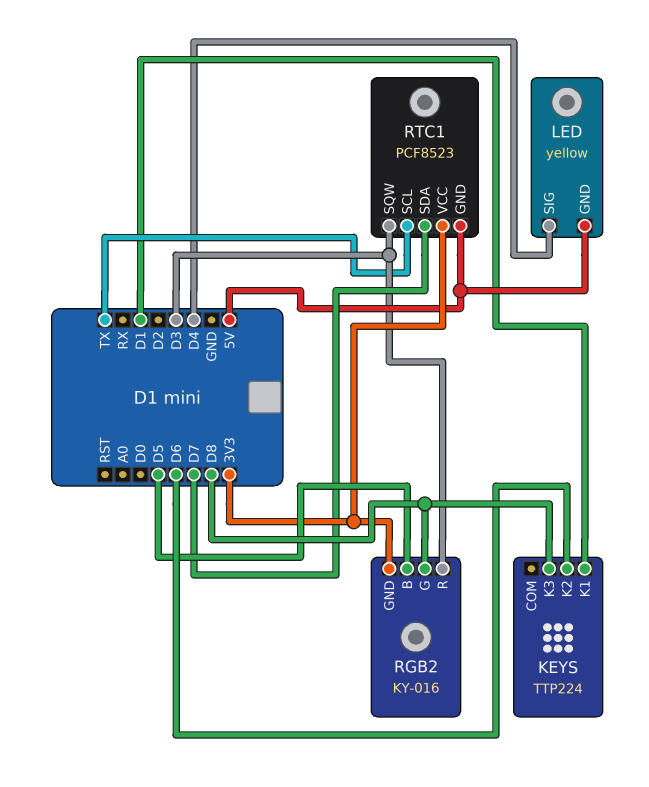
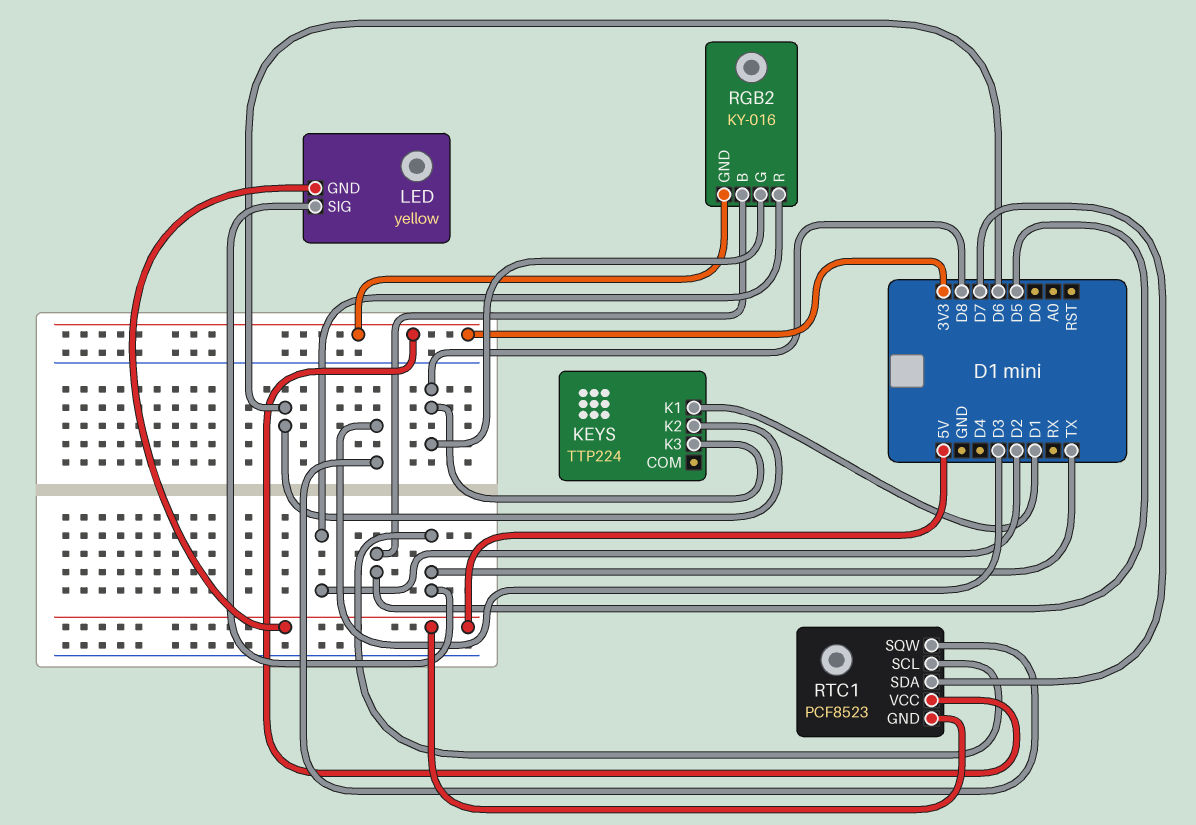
LED pin SIG: D4 -> TX
RGB2 pin R: D3 -> D2

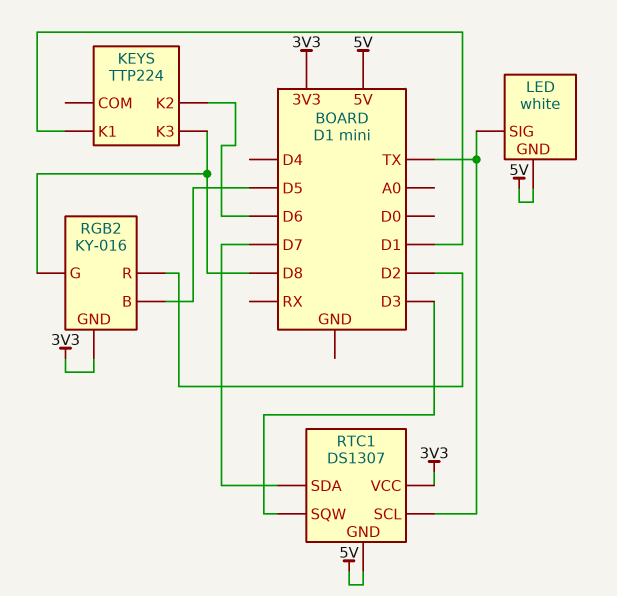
LED: yellow -> white
RTC1: PCF8523 -> DS1307

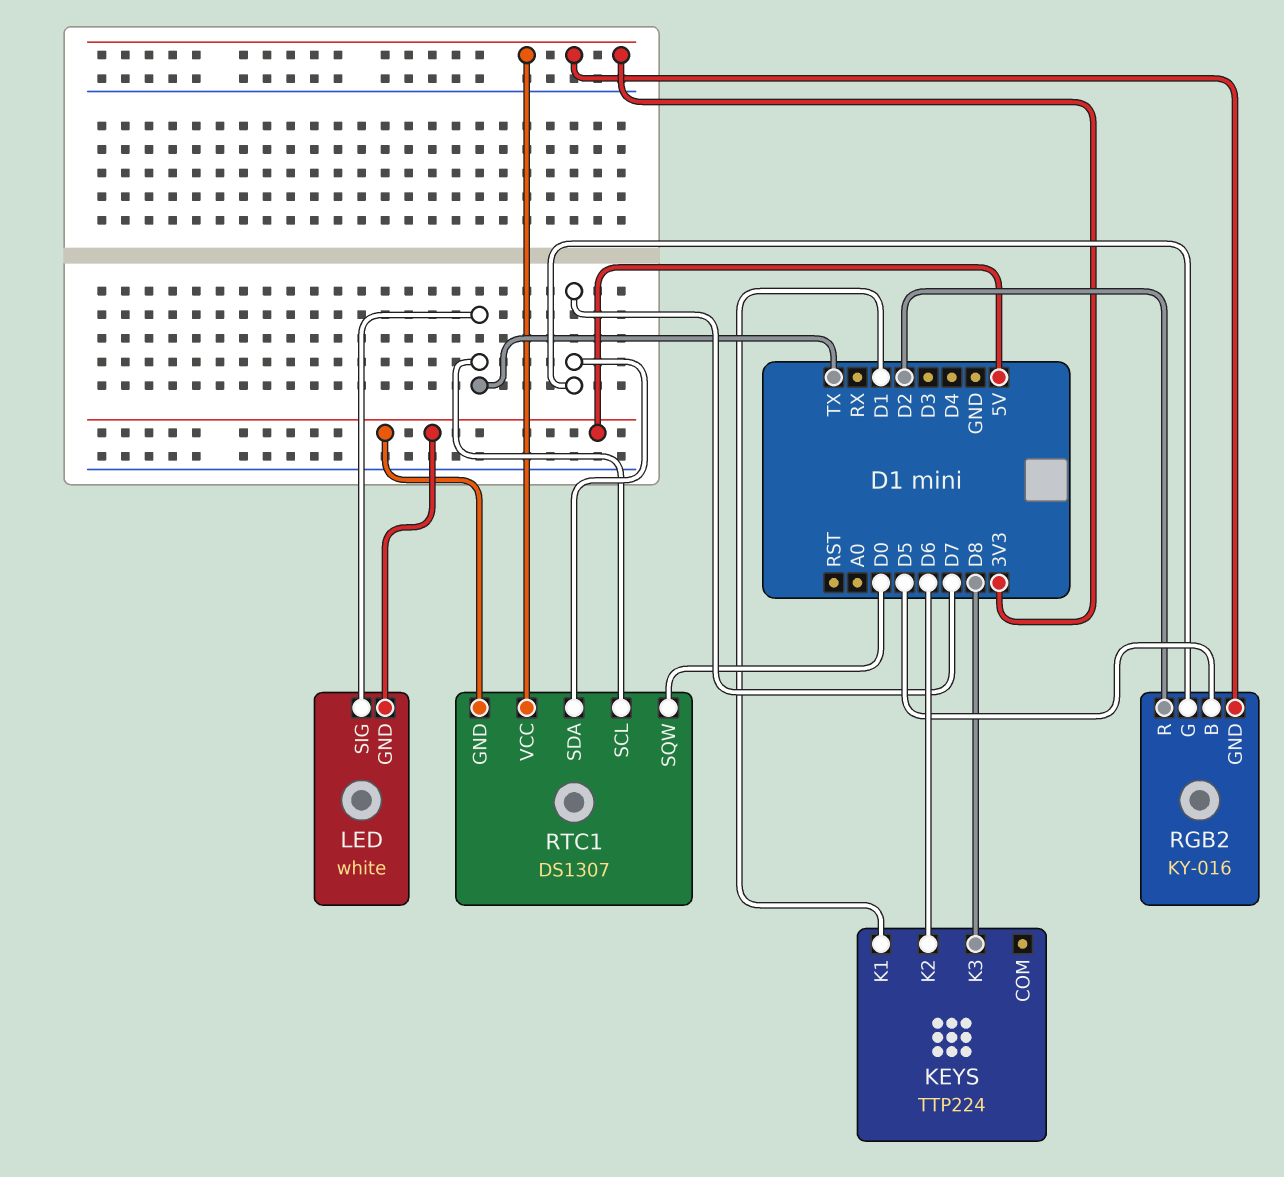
RGB2 pin G: D8 -> D7
RTC1 pin SQW: D3 -> D0

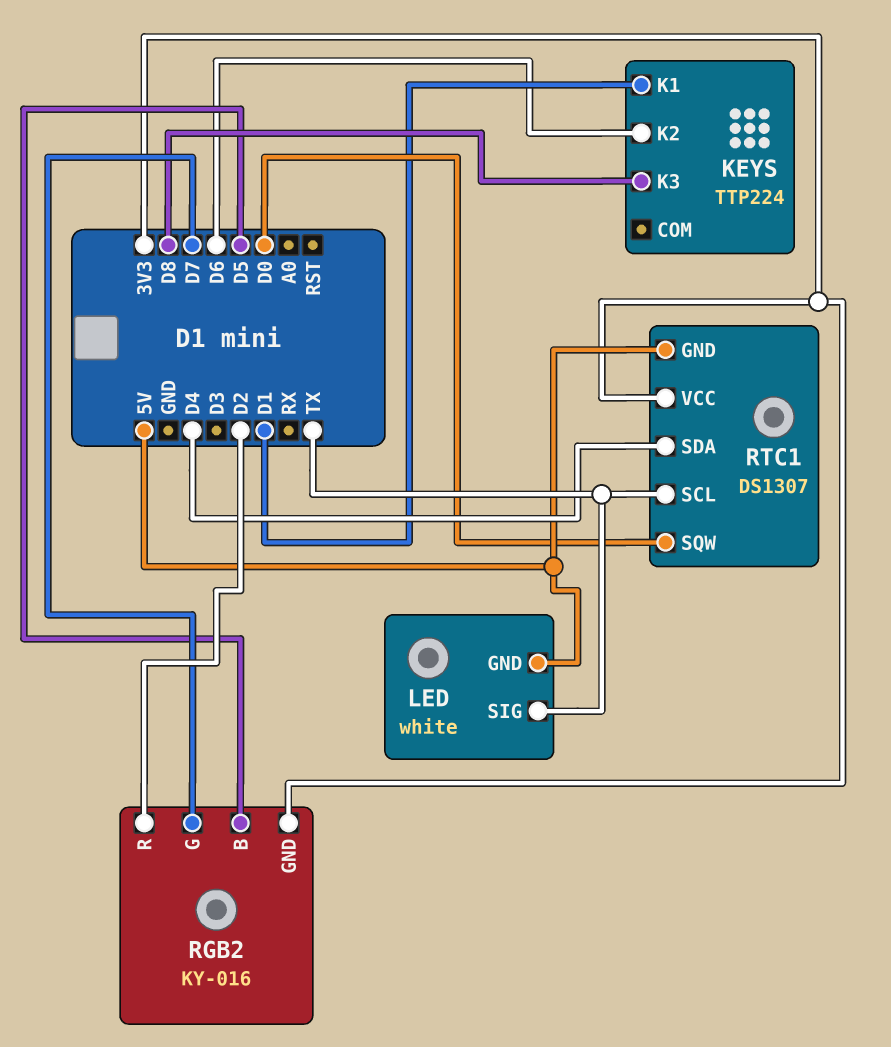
RTC1 pin SDA: D7 -> D4

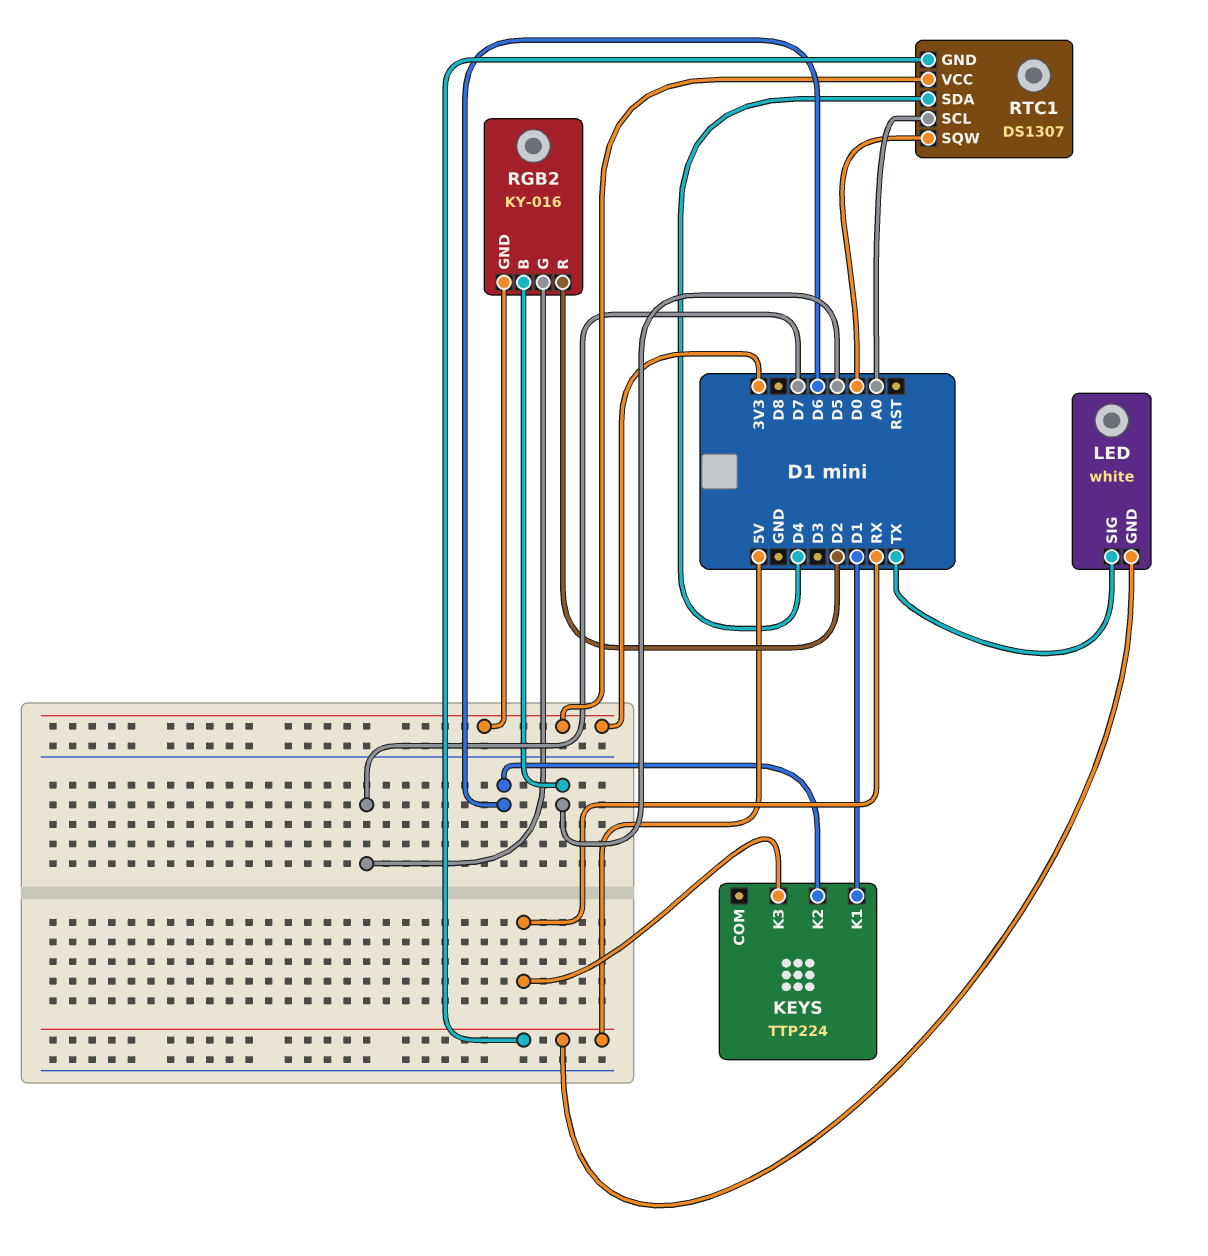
KEYS pin K3: D8 -> RX
RTC1 pin SCL: TX -> A0

